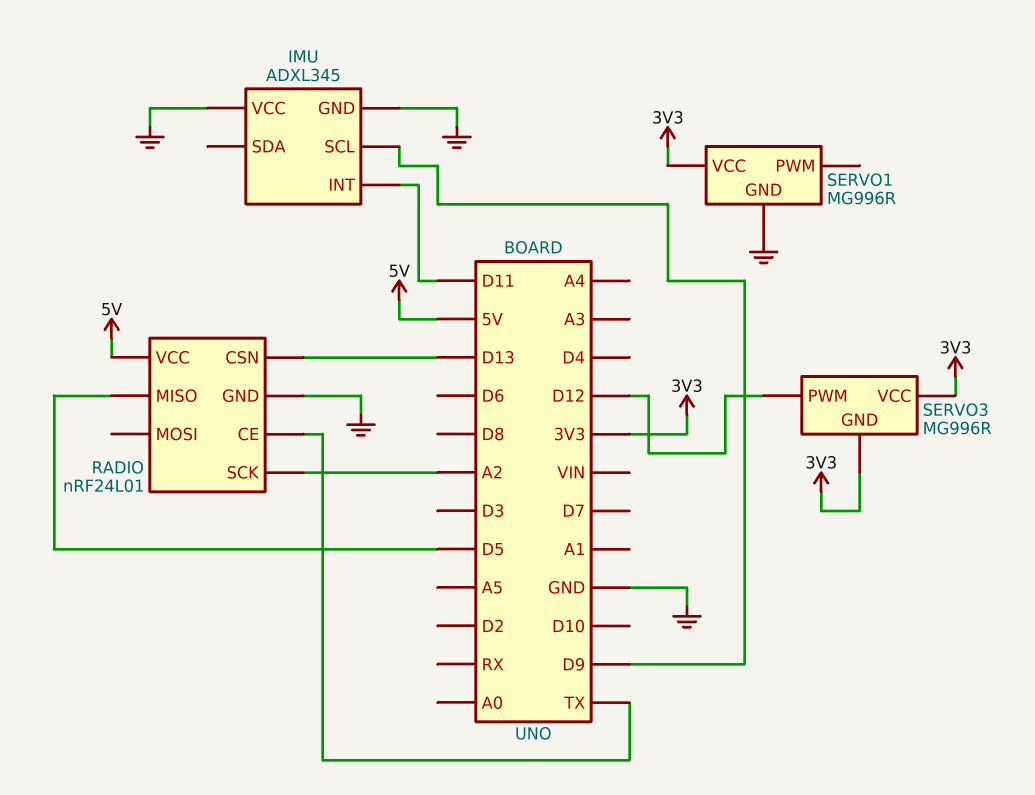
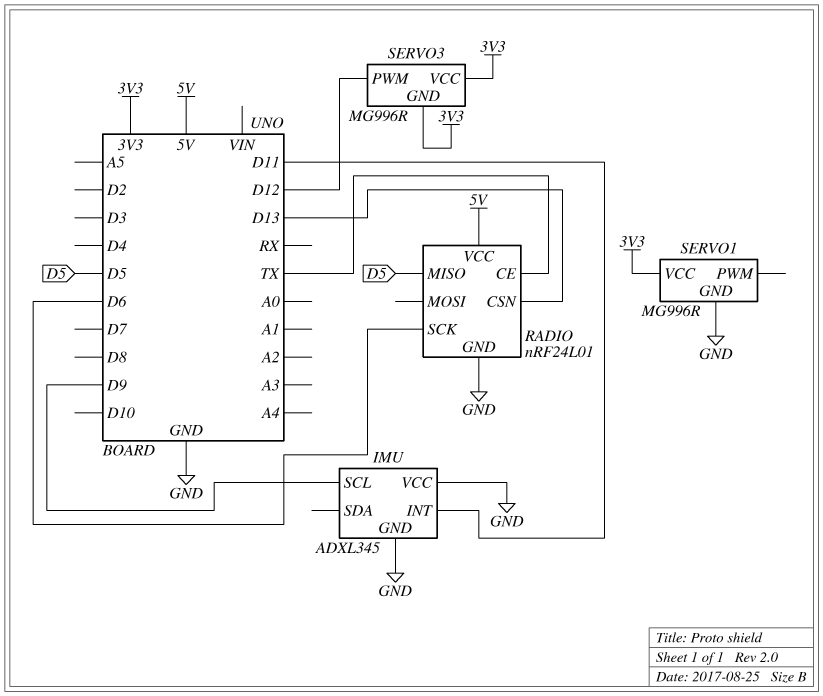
RADIO pin SCK: A2 -> D6

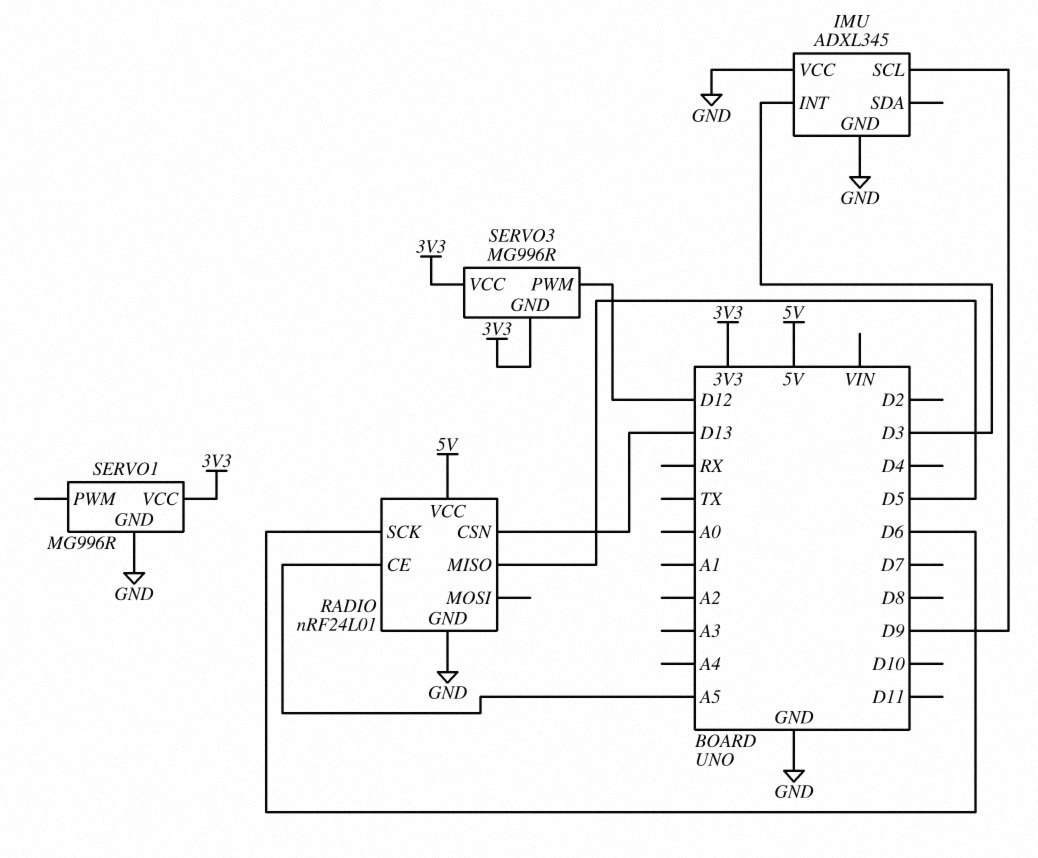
IMU pin INT: D11 -> D3
RADIO pin CE: TX -> A5

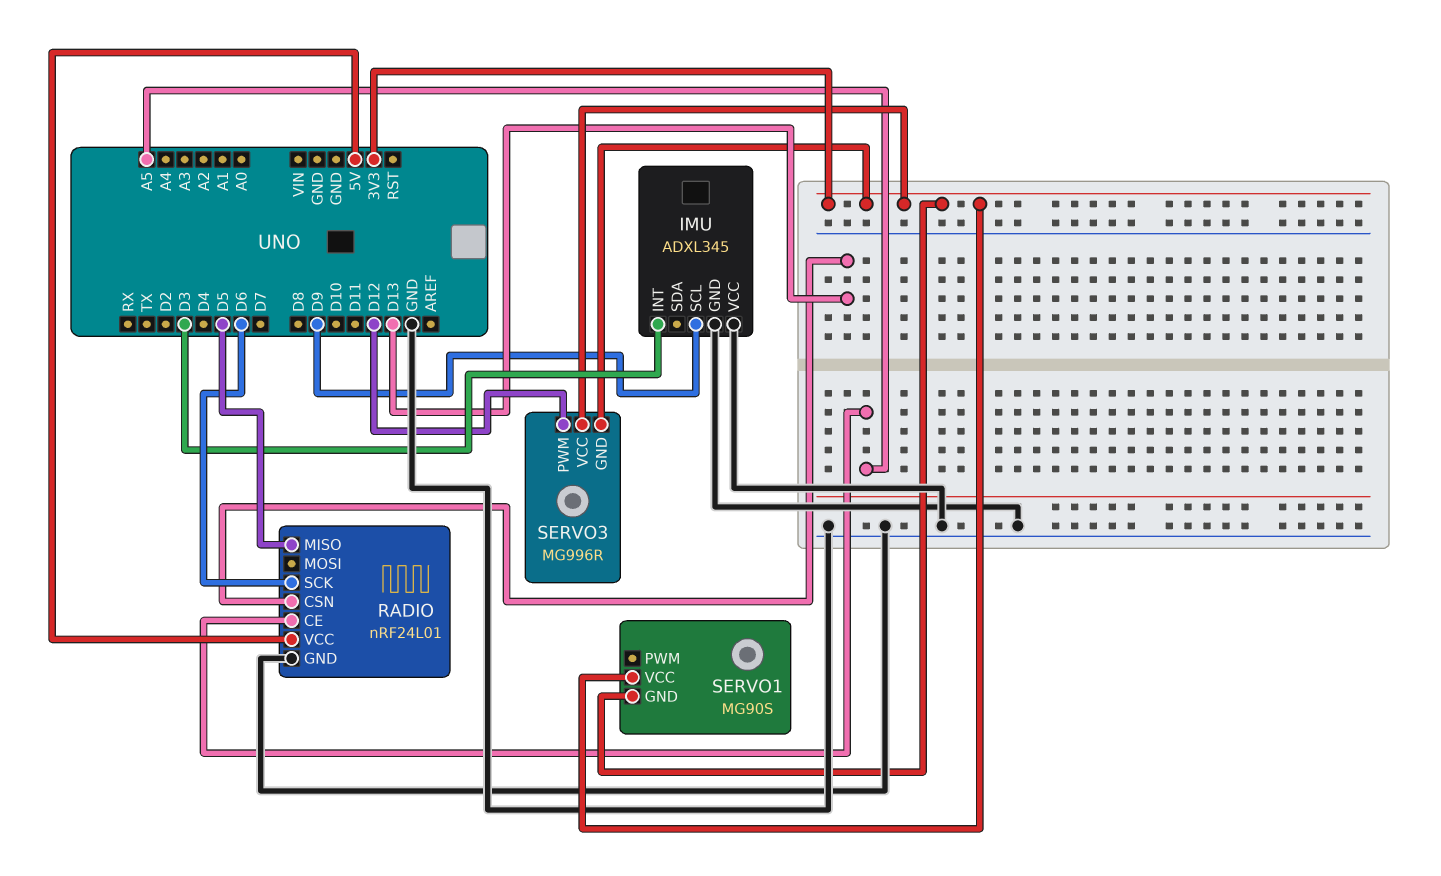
SERVO1: MG996R -> MG90S
SERVO1 pin GND: GND -> 3V3

